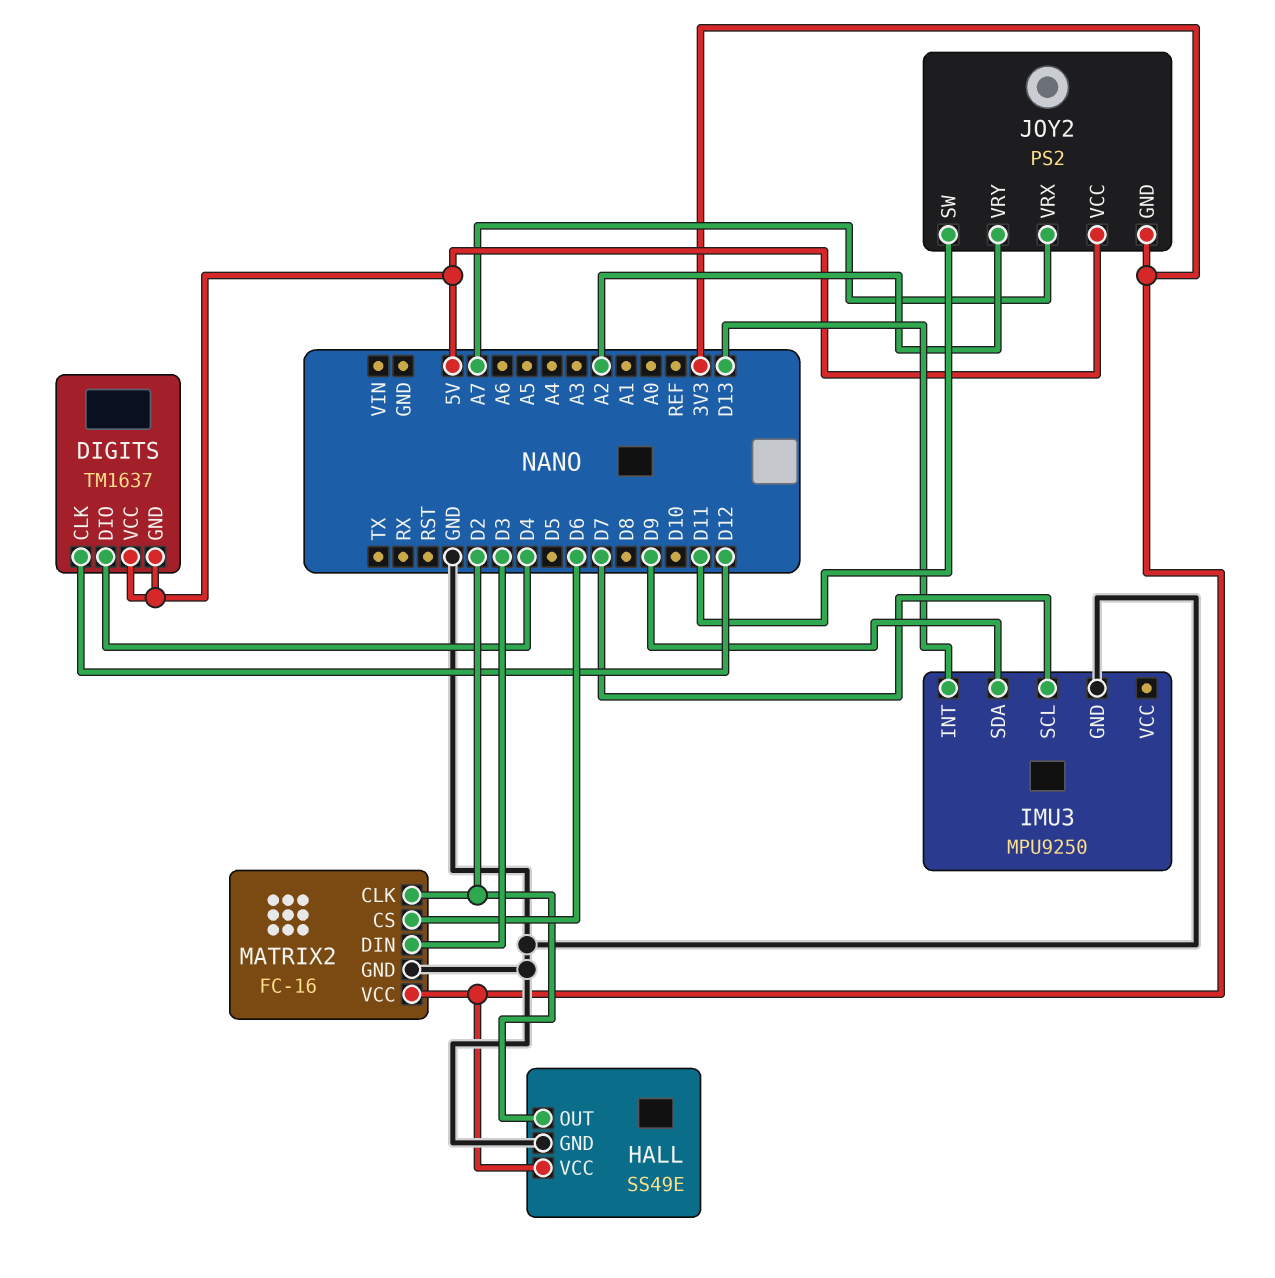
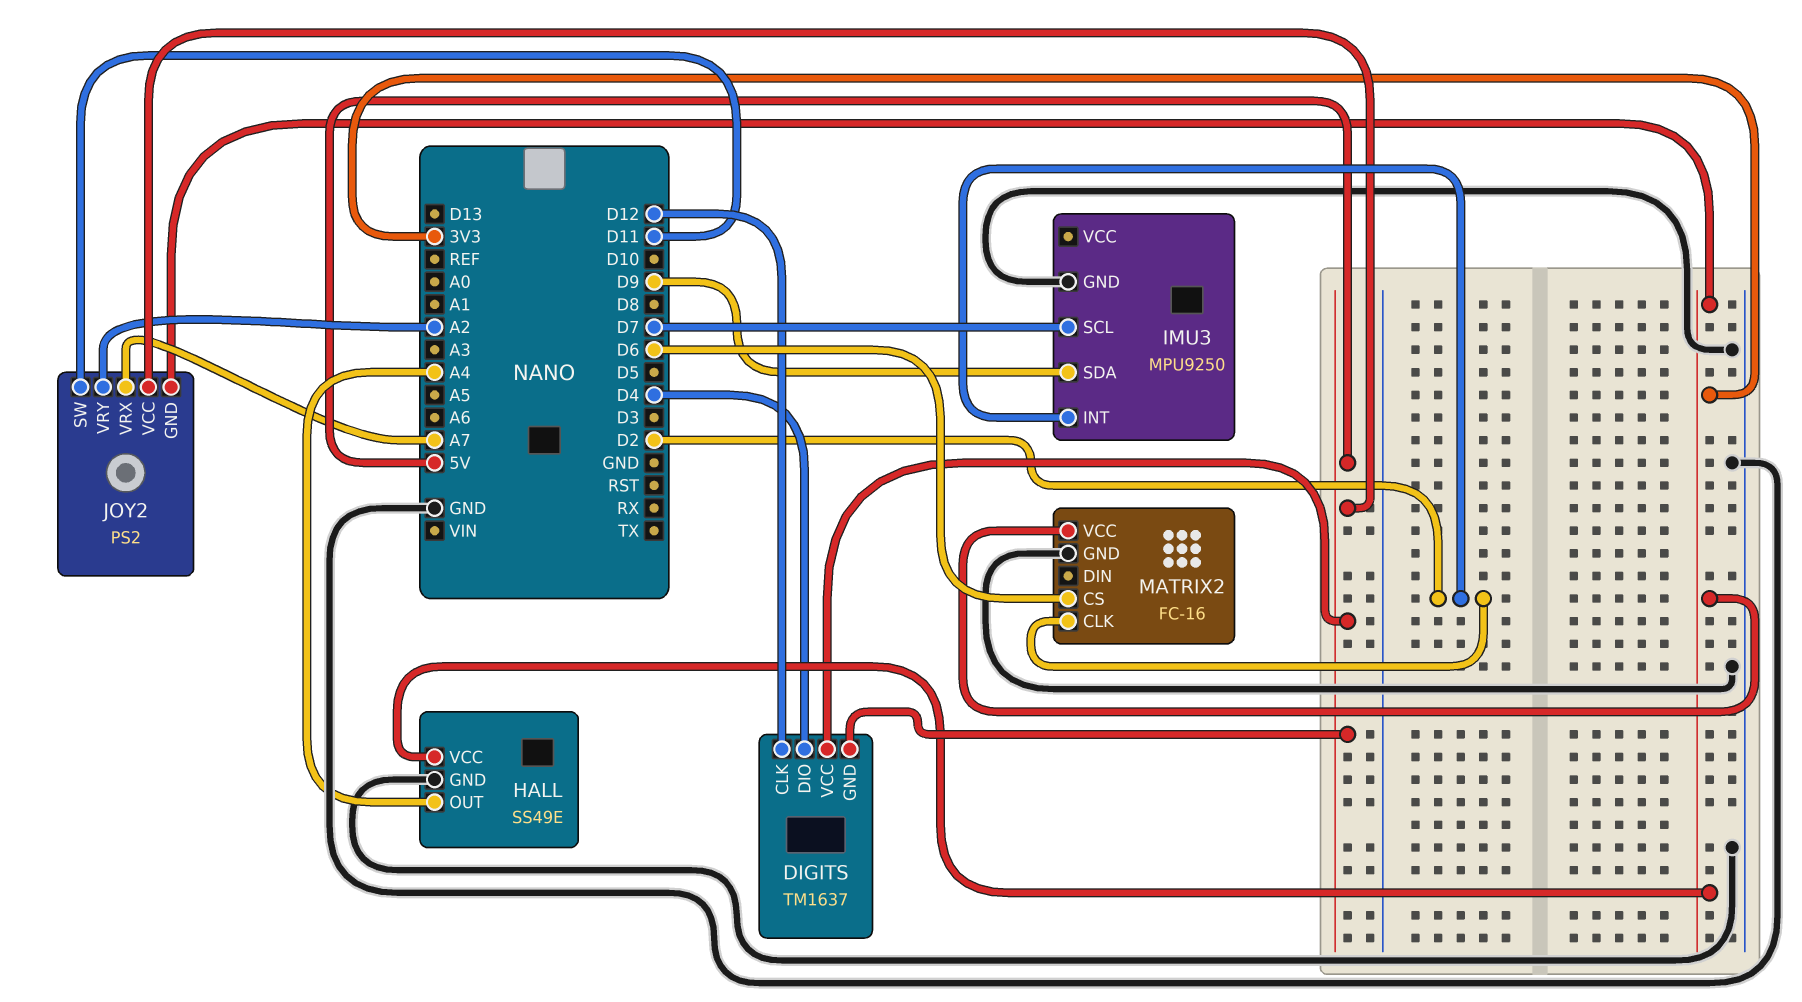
HALL pin OUT: D2 -> A4
IMU3 pin INT: D13 -> D2
MATRIX2 pin DIN: D3 -> none

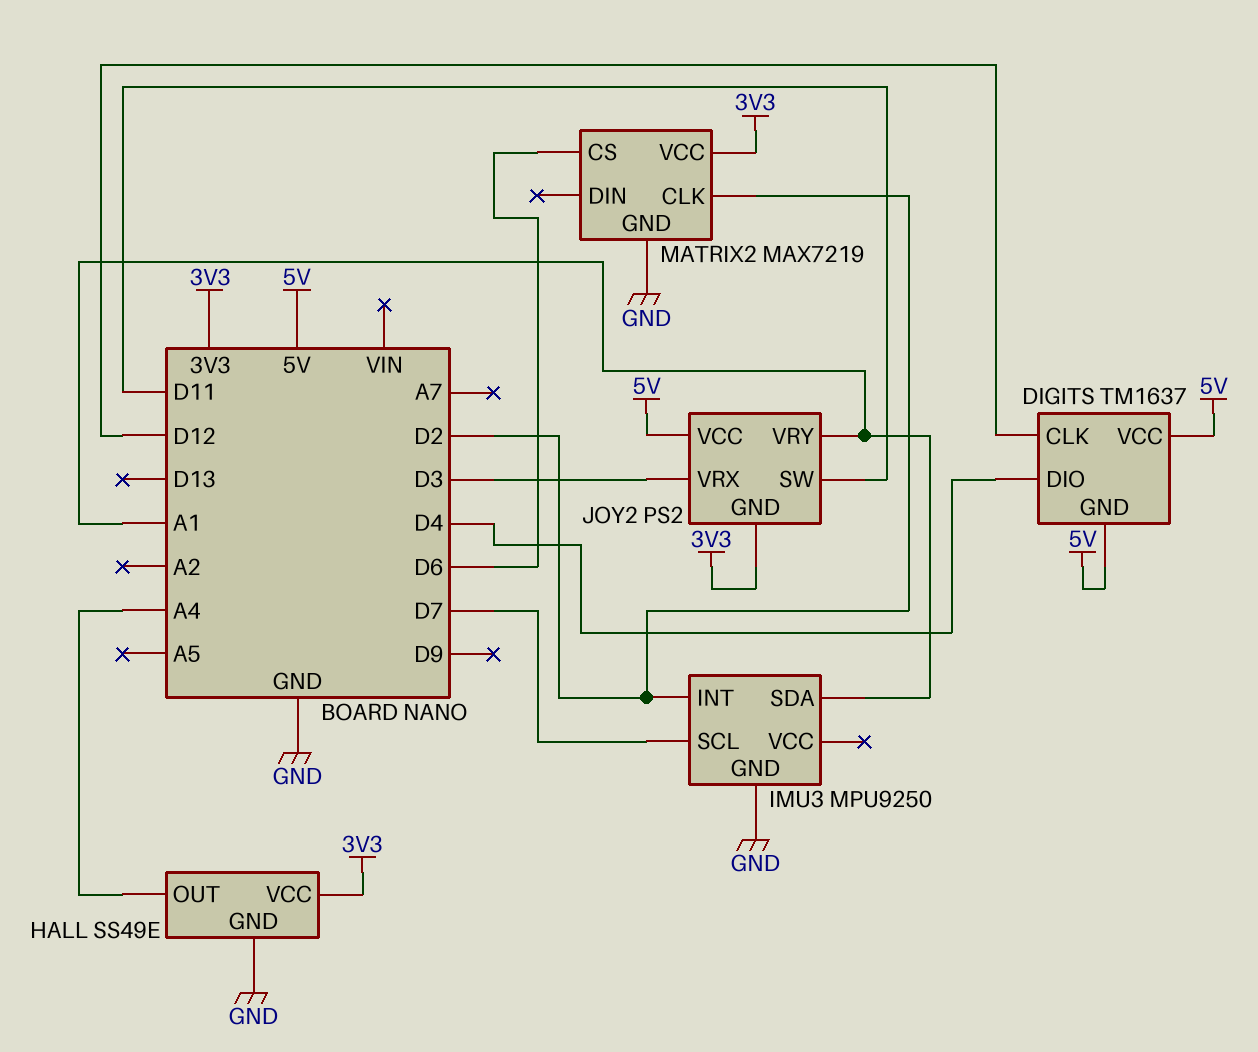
IMU3 pin SDA: D9 -> A1
JOY2 pin VRX: A7 -> D3
JOY2 pin VRY: A2 -> A1
MATRIX2: FC-16 -> MAX7219

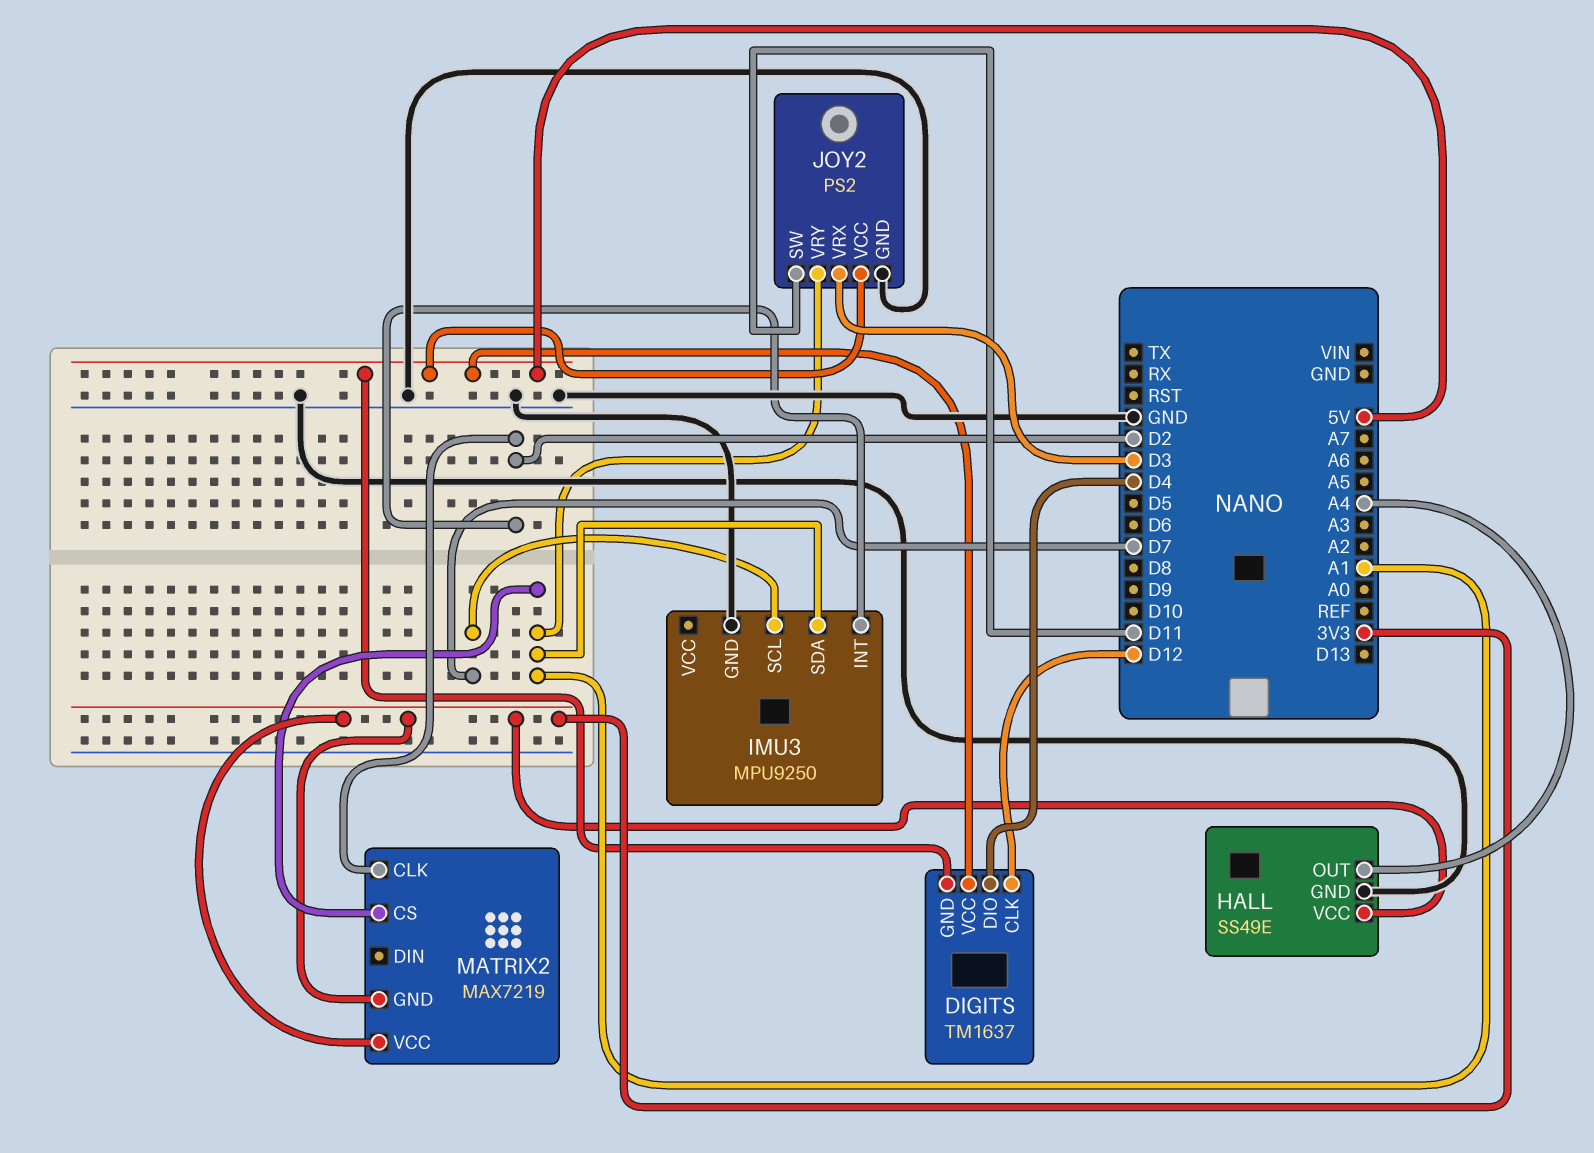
JOY2 pin GND: 3V3 -> GND
MATRIX2 pin CS: D6 -> A1
MATRIX2 pin GND: GND -> 3V3

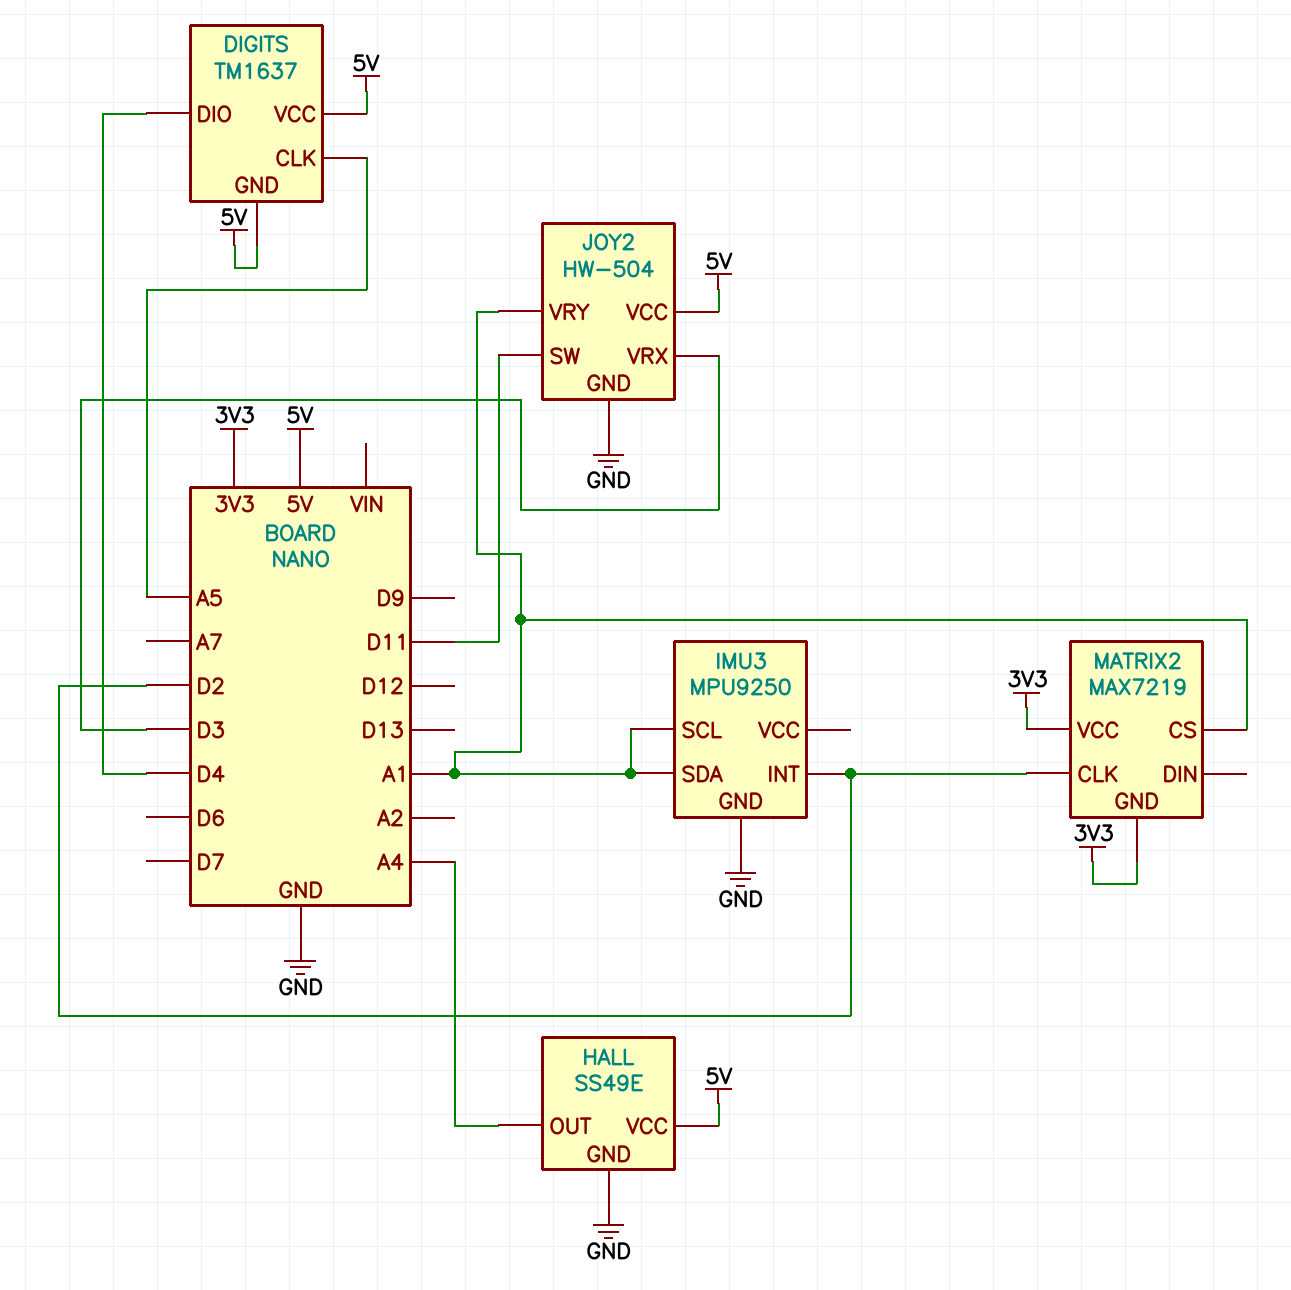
DIGITS pin CLK: D12 -> A5
HALL pin VCC: 3V3 -> 5V
IMU3 pin SCL: D7 -> A1
JOY2: PS2 -> HW-504

